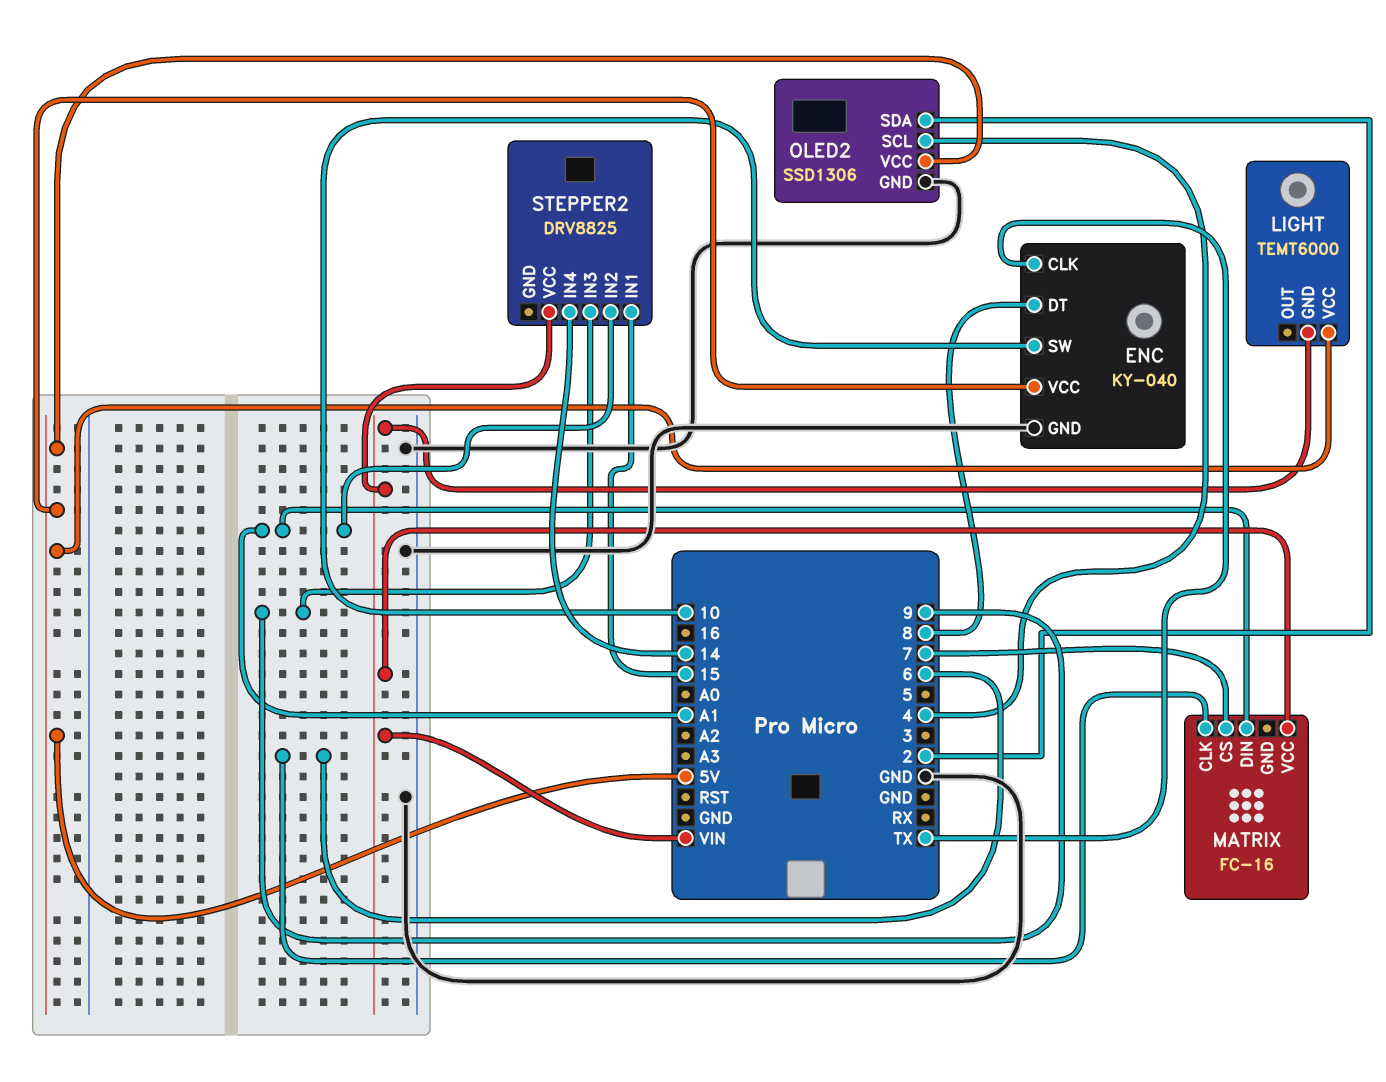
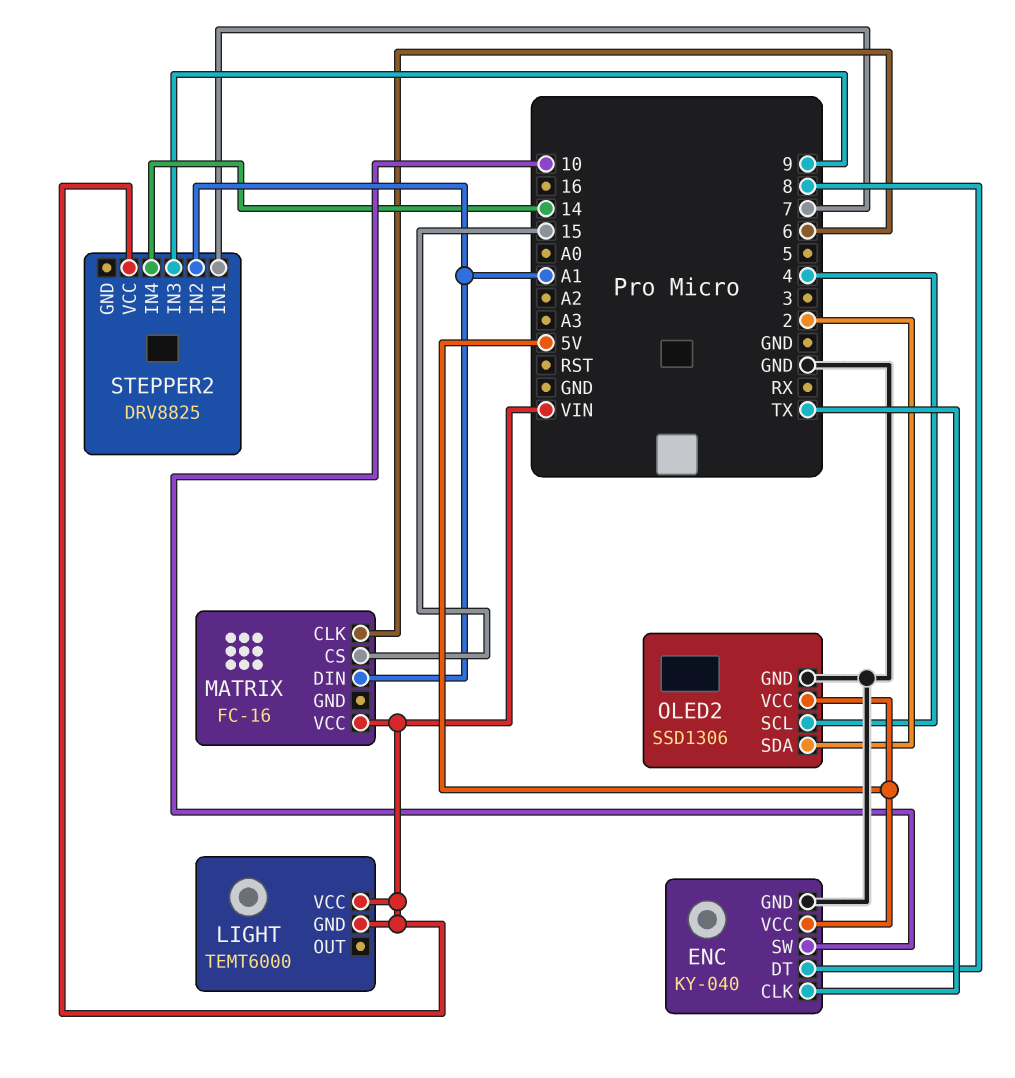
LIGHT pin VCC: 5V -> VIN
MATRIX pin CS: 7 -> 15
STEPPER2 pin IN1: 15 -> 7

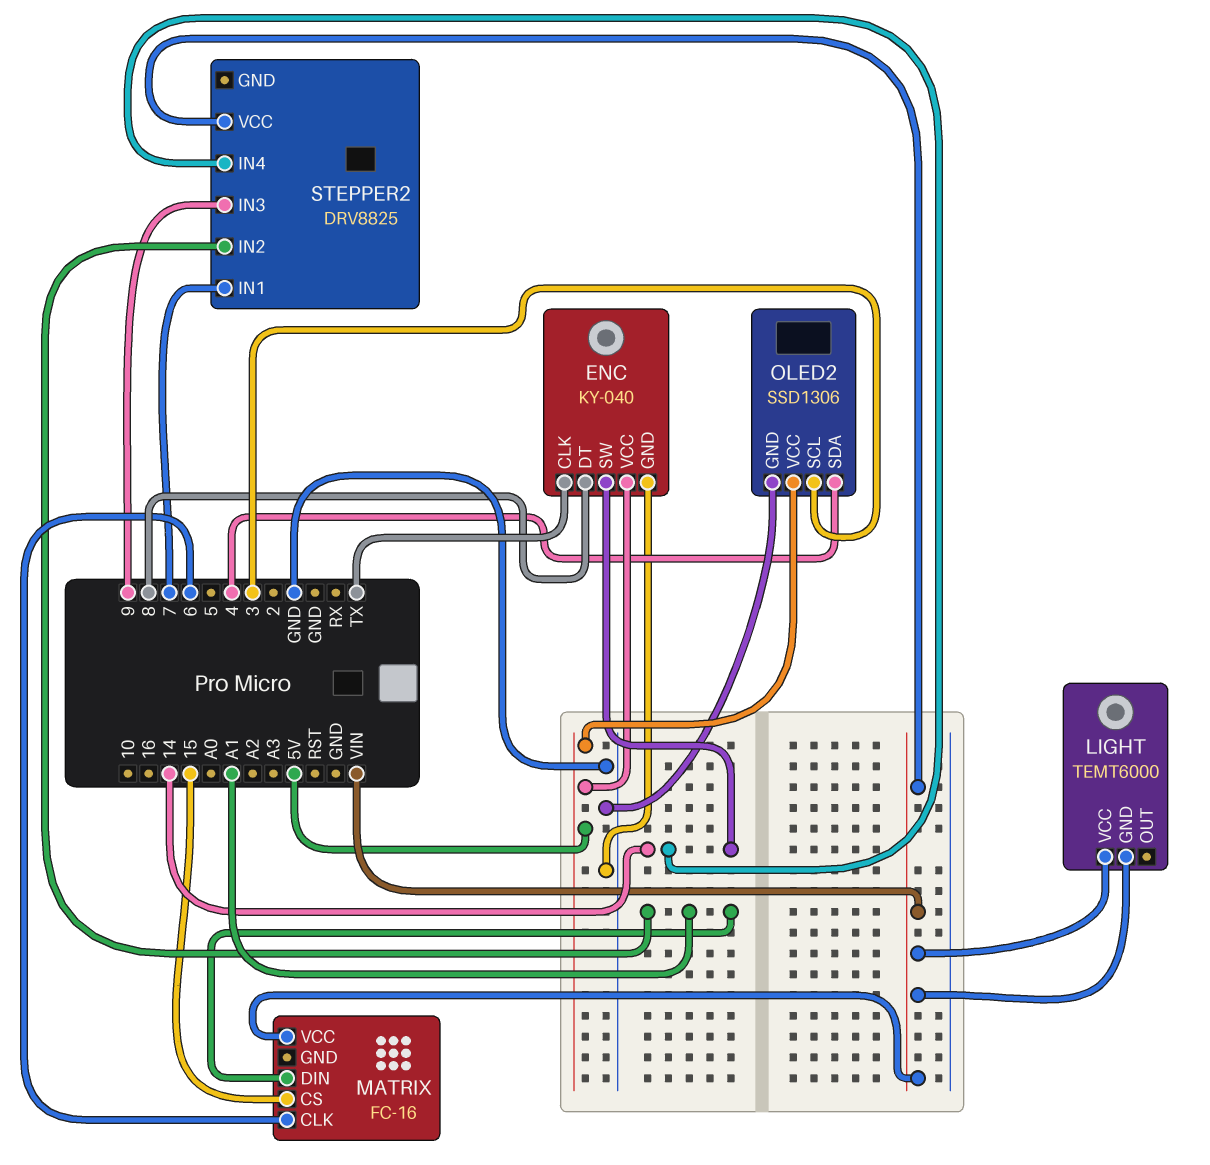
ENC pin SW: 10 -> 14
OLED2 pin SCL: 4 -> 3
OLED2 pin SDA: 2 -> 4

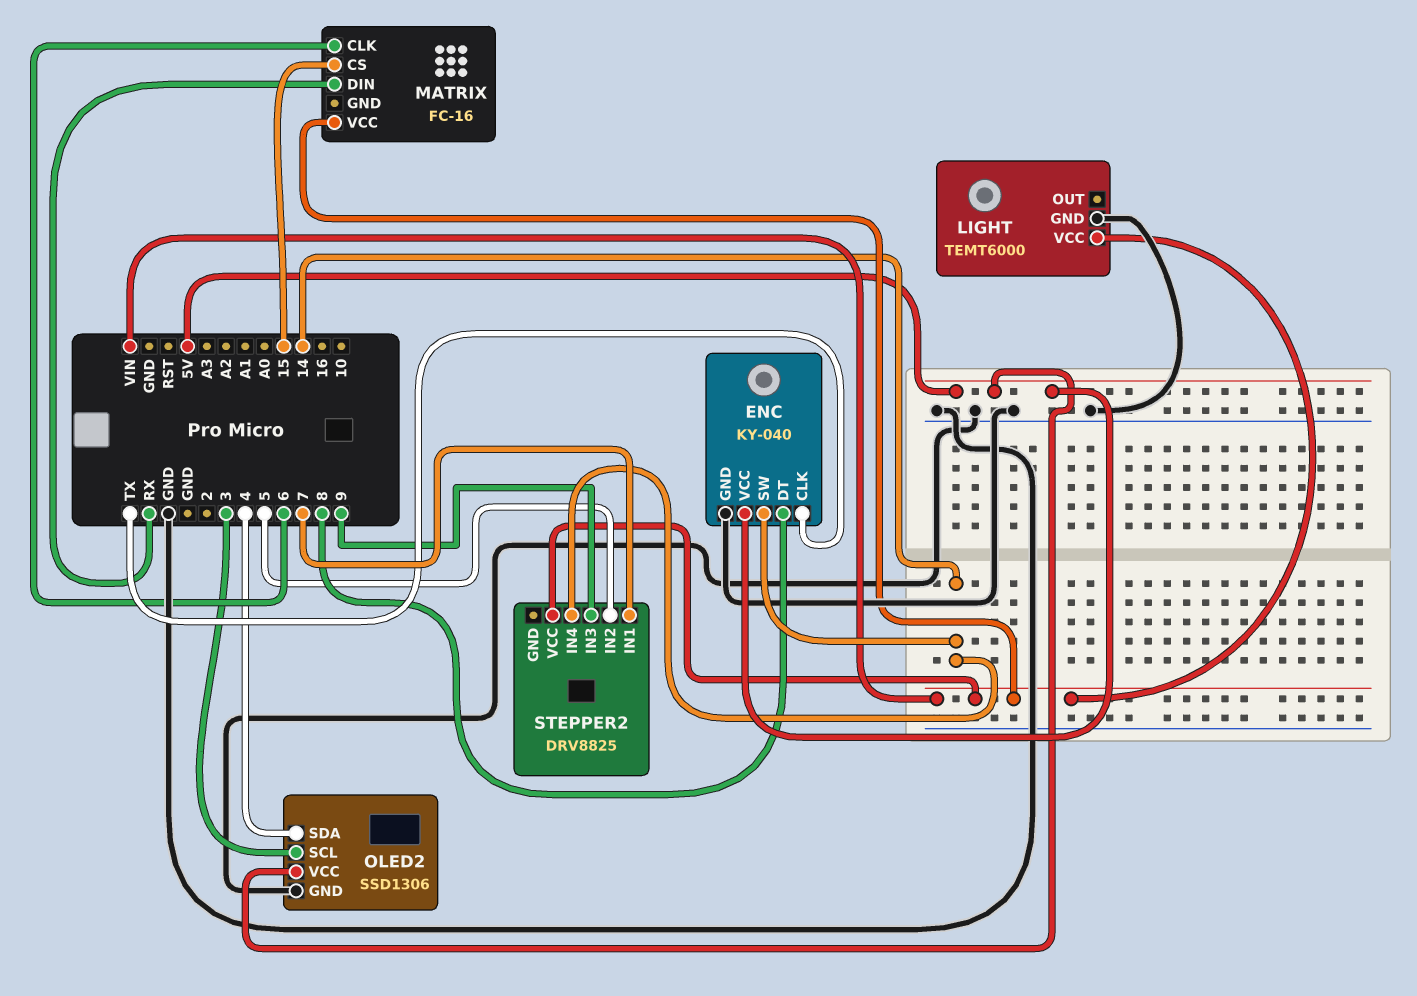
LIGHT pin GND: VIN -> GND
MATRIX pin DIN: A1 -> RX
STEPPER2 pin IN2: A1 -> 5

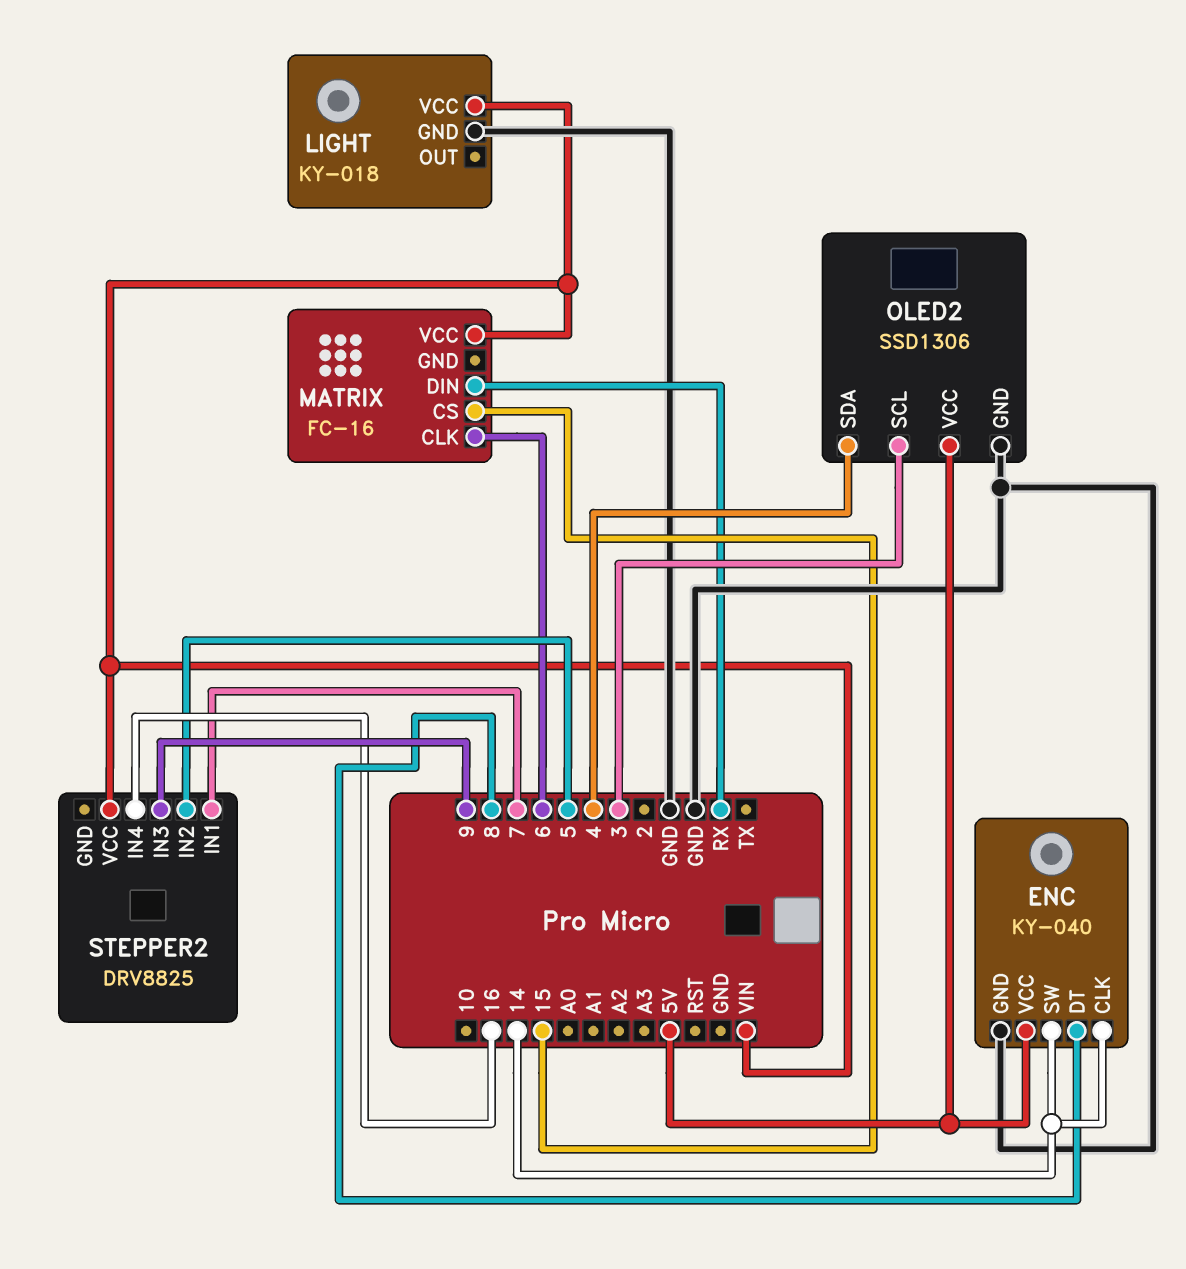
ENC pin CLK: TX -> 14
LIGHT: TEMT6000 -> KY-018
STEPPER2 pin IN4: 14 -> 16

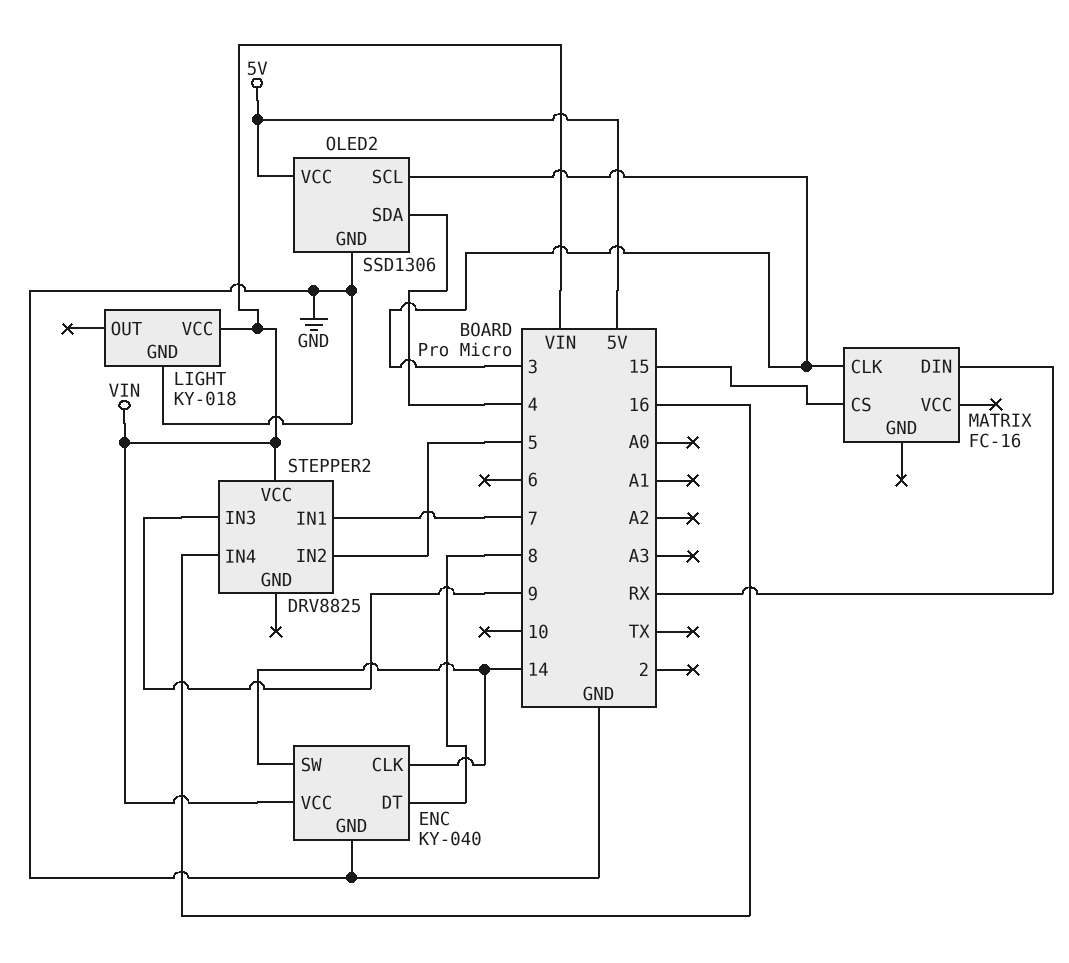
ENC pin VCC: 5V -> VIN
MATRIX pin CLK: 6 -> 3
MATRIX pin VCC: VIN -> none

